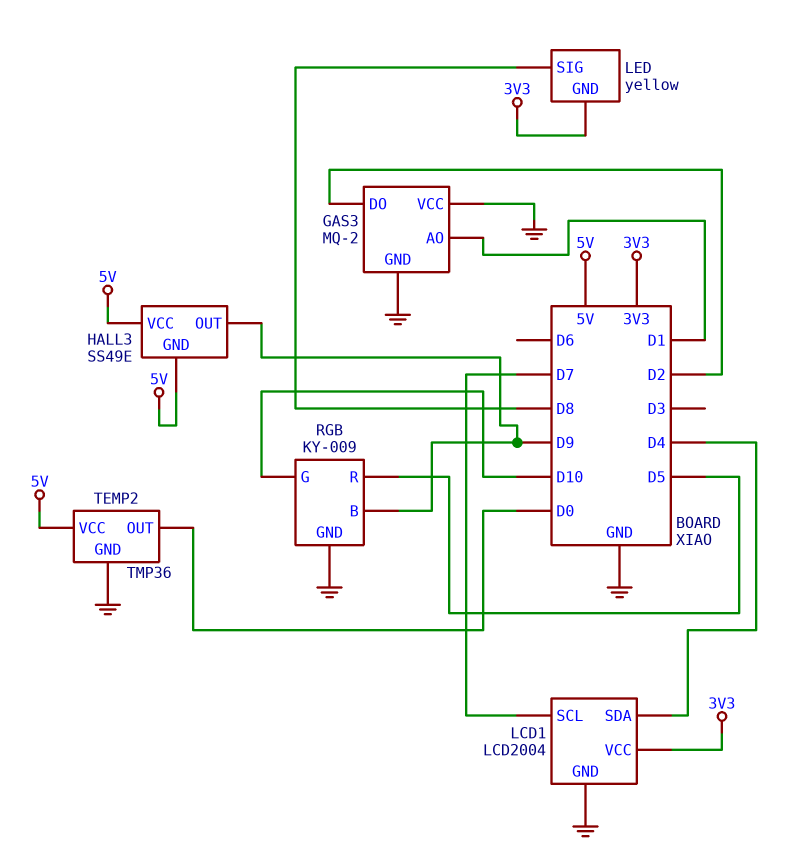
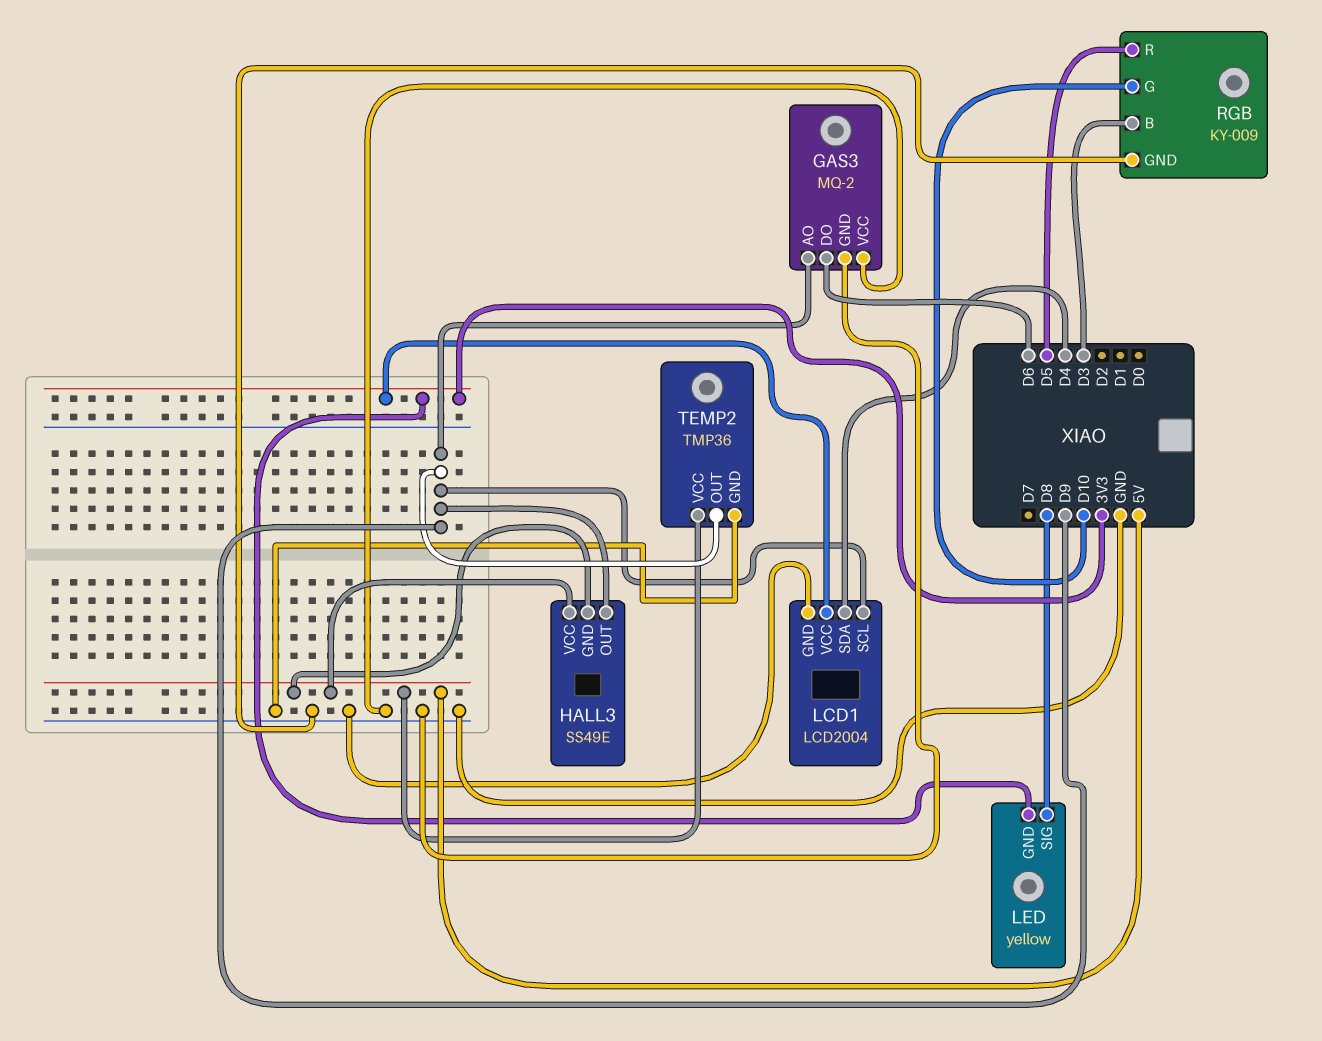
GAS3 pin AO: D1 -> D9
GAS3 pin DO: D2 -> D6
LCD1 pin SCL: D7 -> D9
RGB pin B: D9 -> D3
TEMP2 pin OUT: D0 -> D9

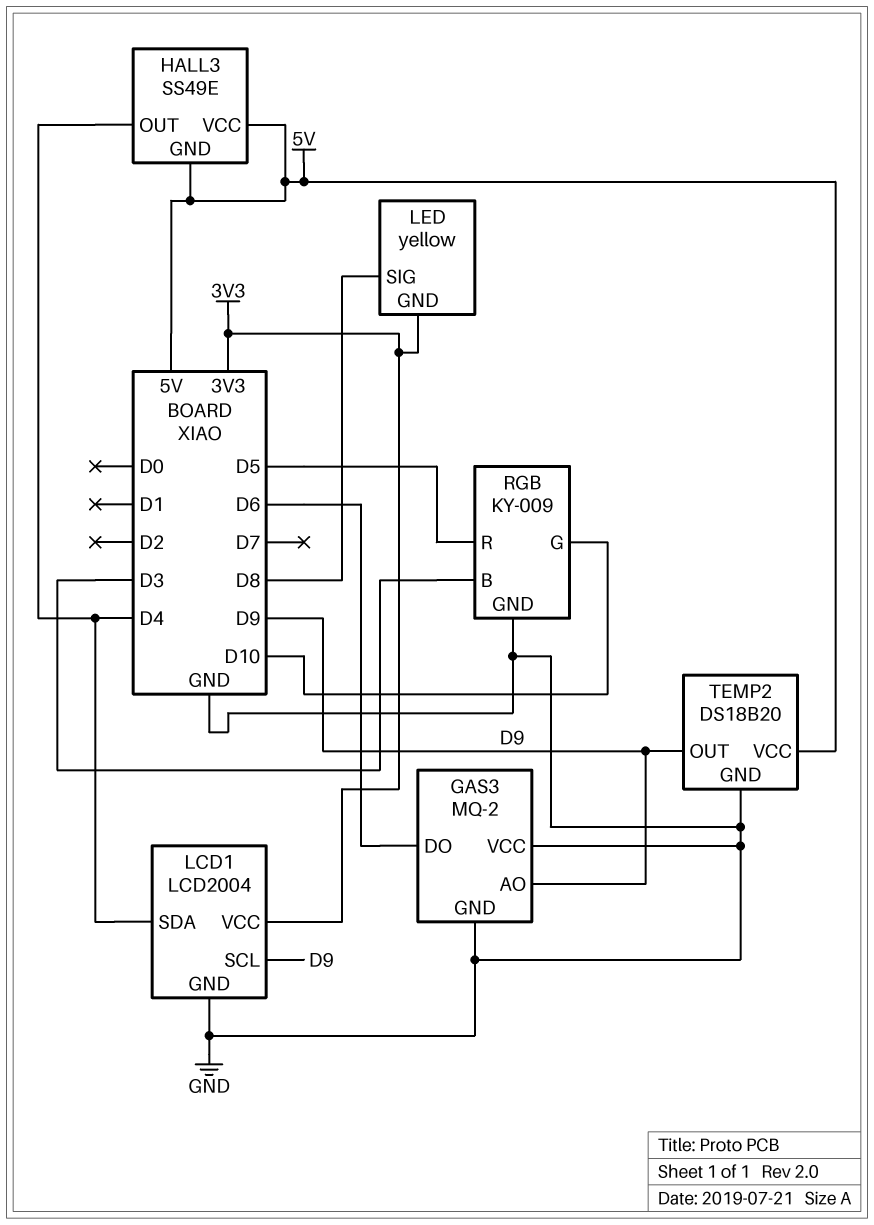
HALL3 pin OUT: D9 -> D4
TEMP2: TMP36 -> DS18B20

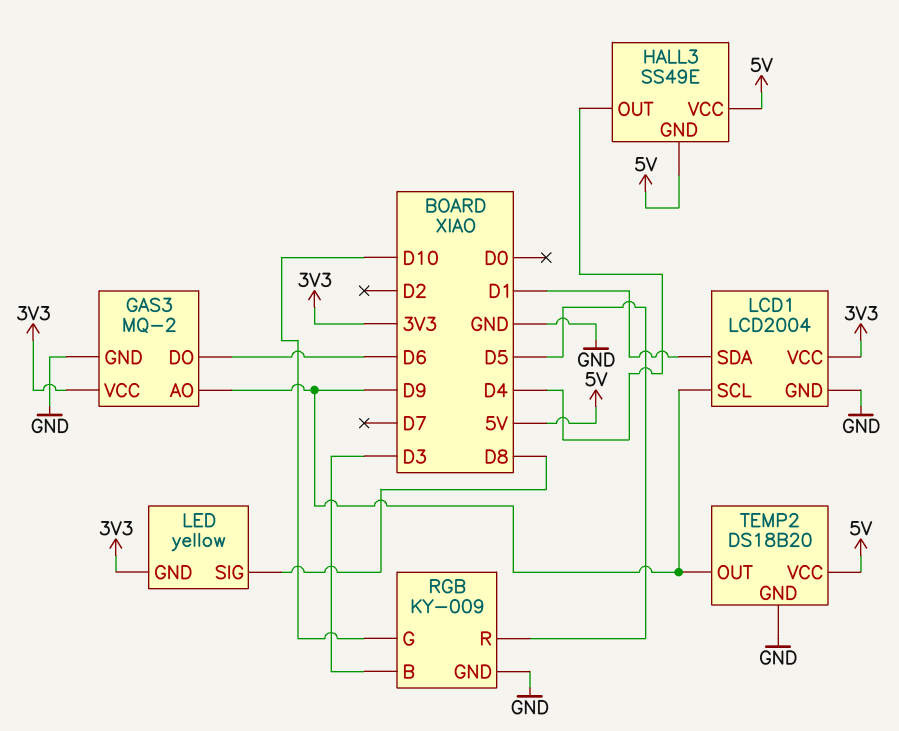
GAS3 pin VCC: GND -> 3V3
LCD1 pin SDA: D4 -> D1

